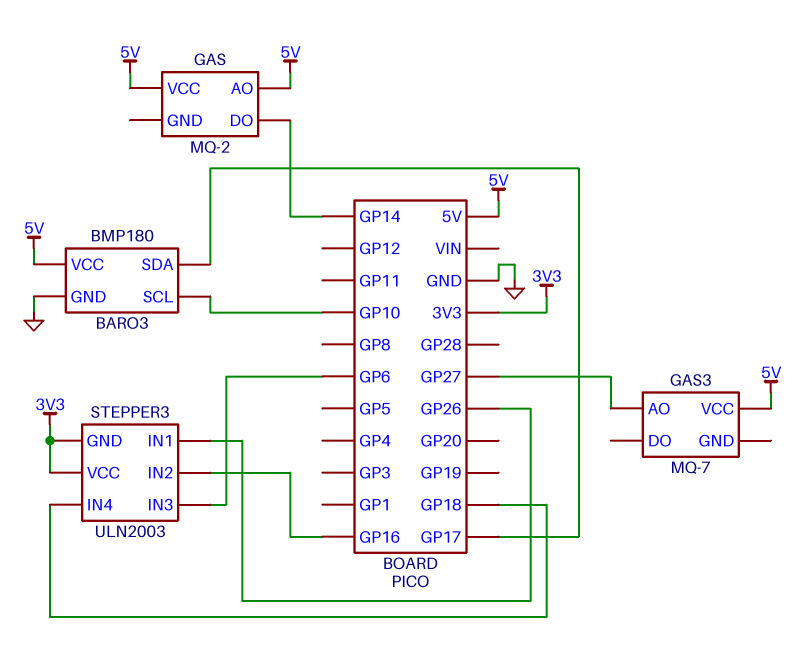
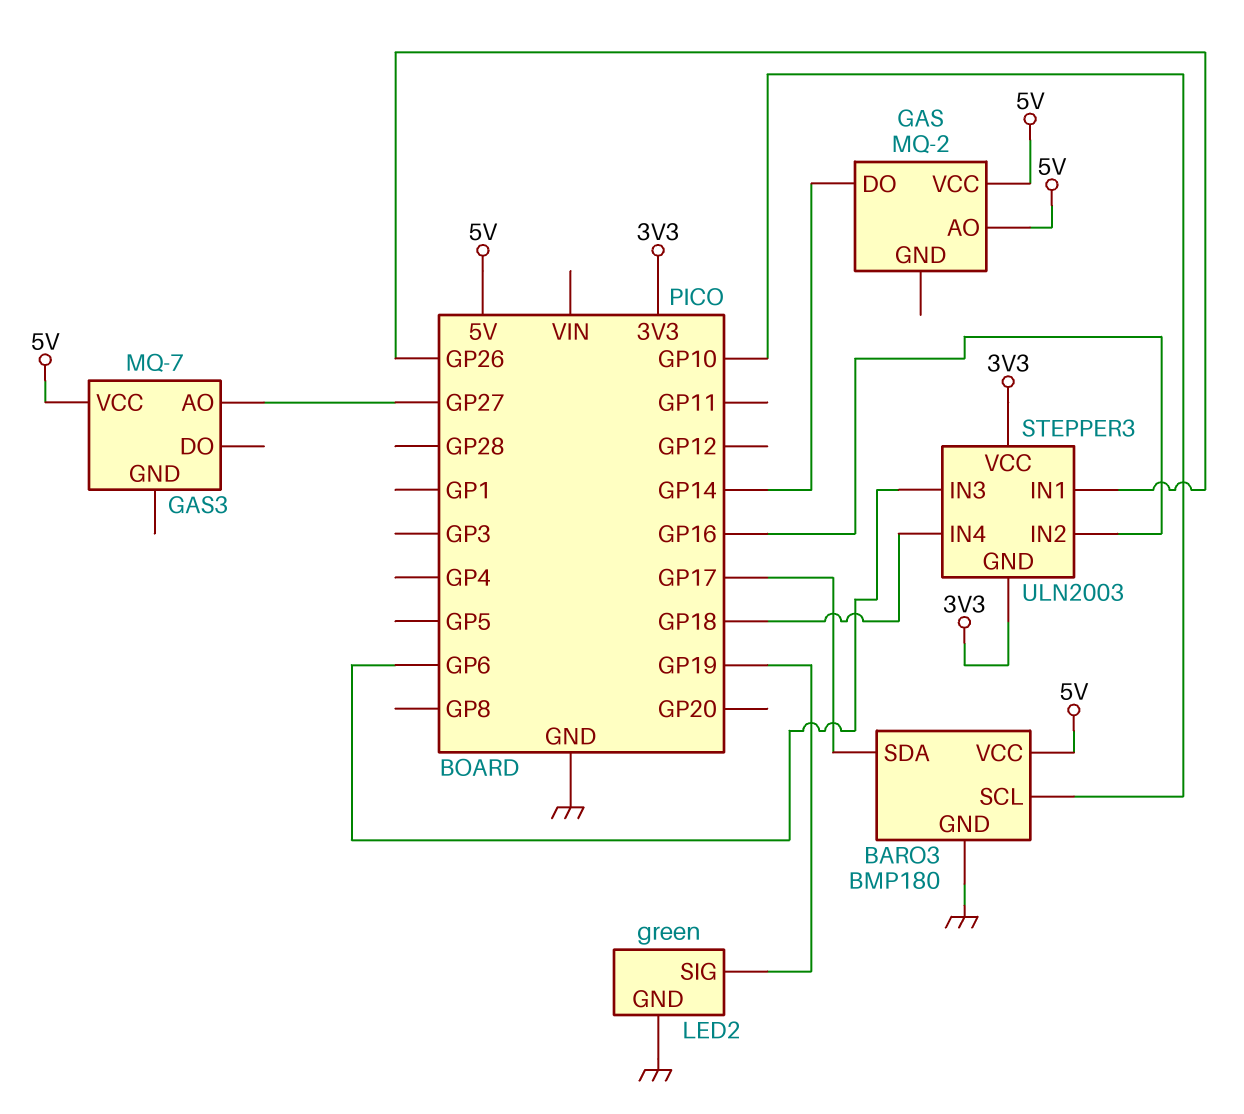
LED2: none -> green
LED2 pin GND: none -> GND
LED2 pin SIG: none -> GP19

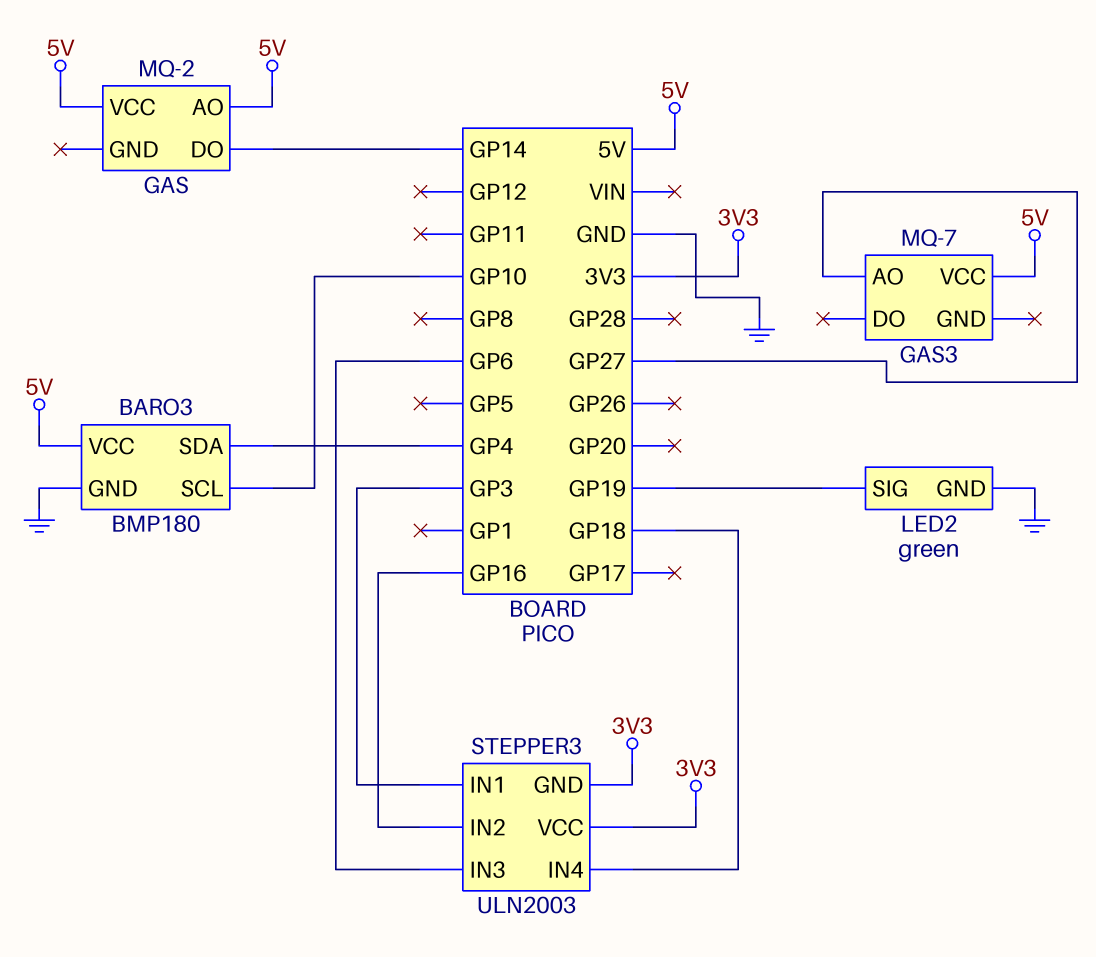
BARO3 pin SDA: GP17 -> GP4
STEPPER3 pin IN1: GP26 -> GP3

